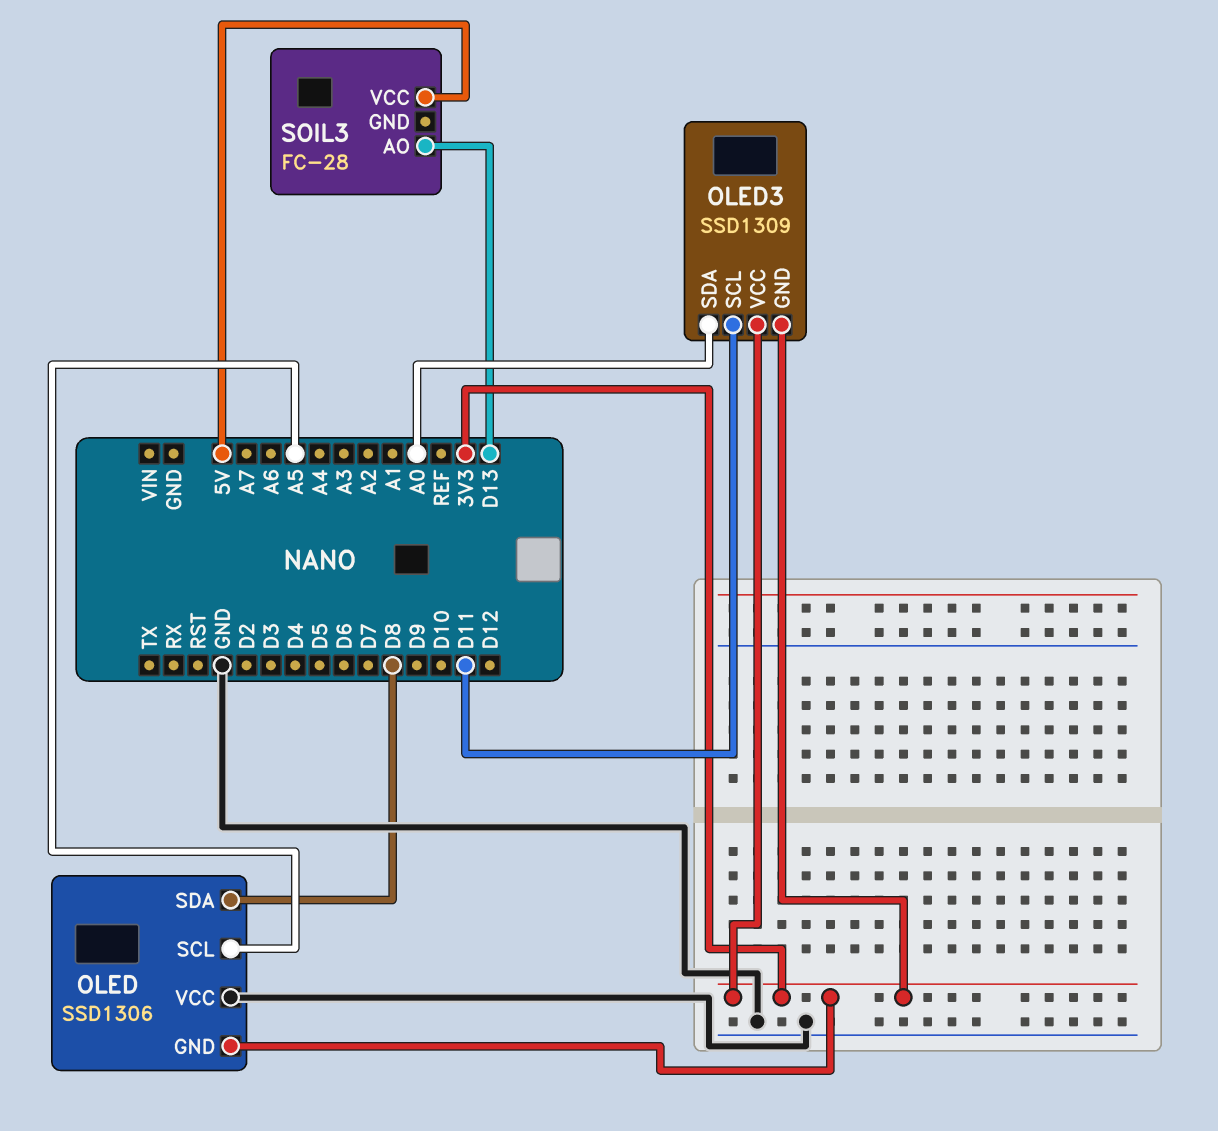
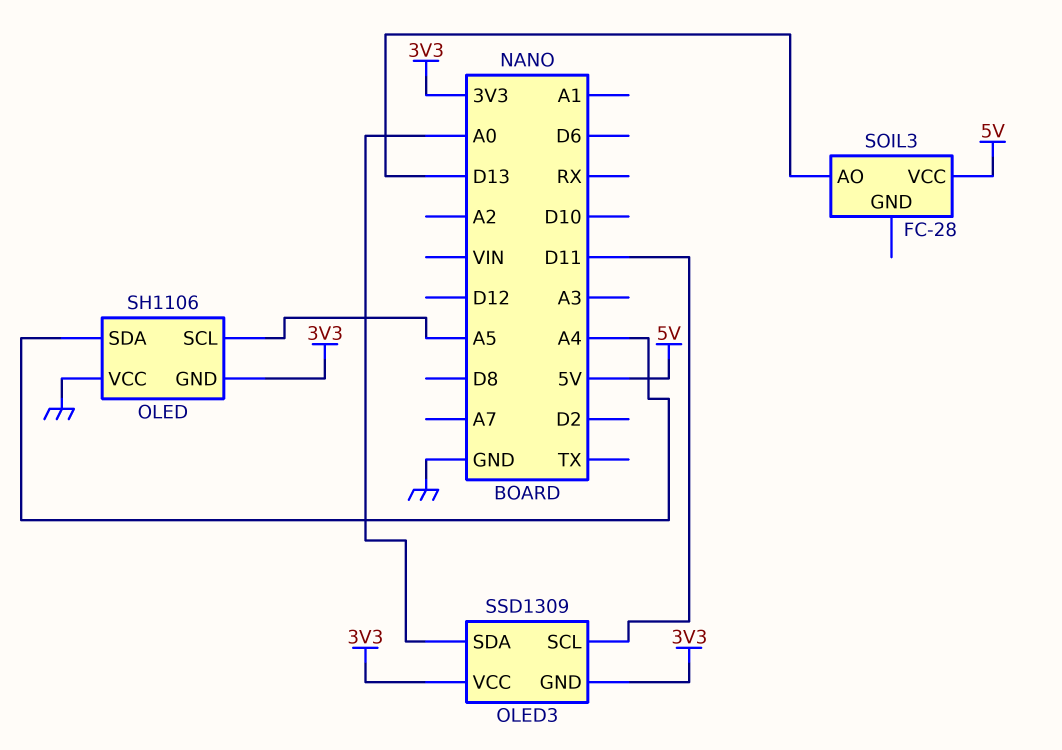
OLED: SSD1306 -> SH1106
OLED pin SDA: D8 -> A4

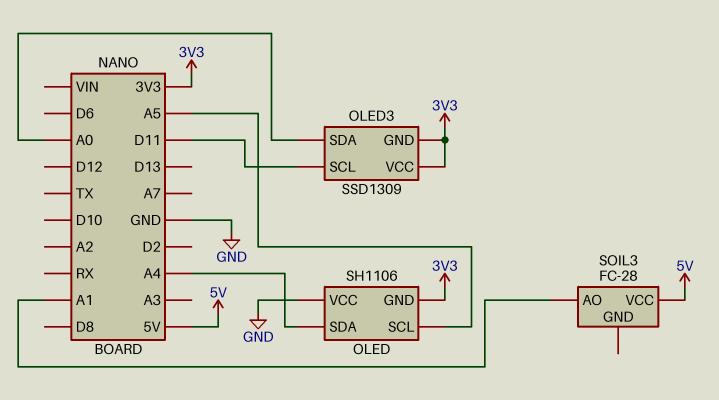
SOIL3 pin AO: D13 -> A1

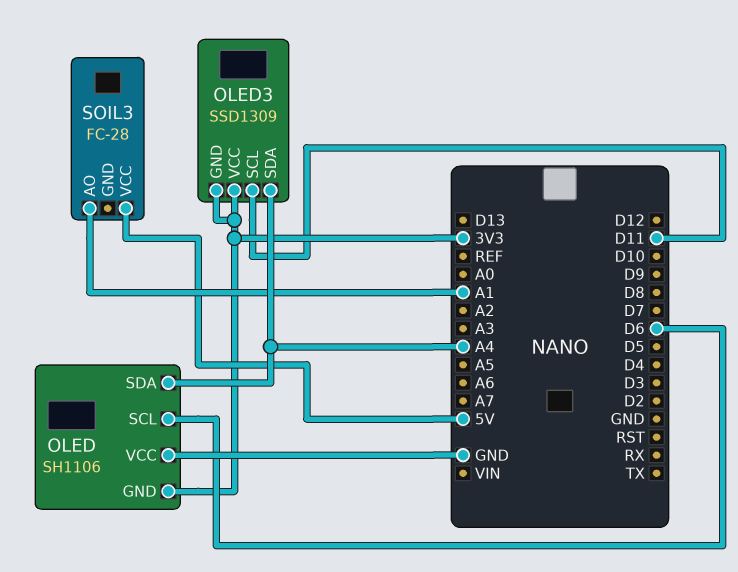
OLED pin SCL: A5 -> D6
OLED3 pin SDA: A0 -> A4

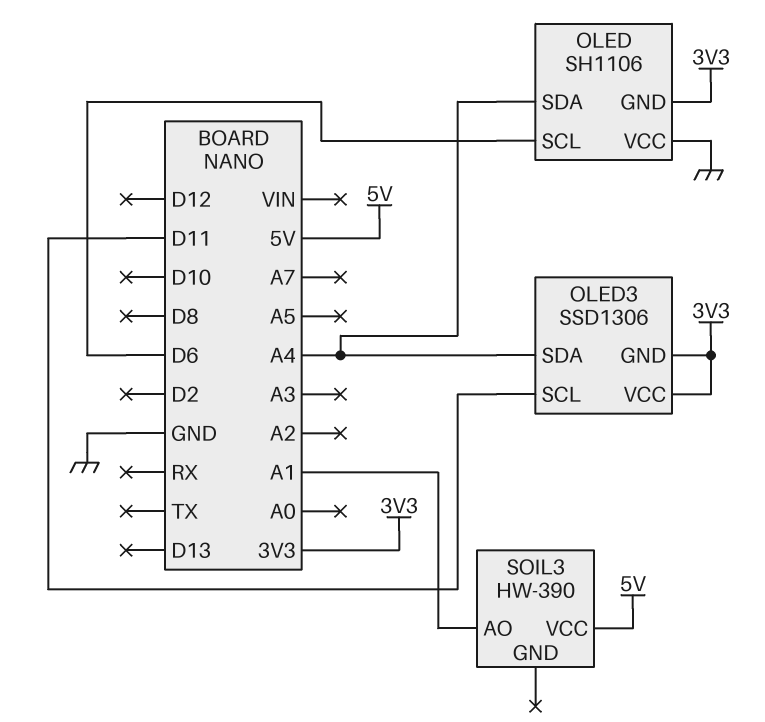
OLED3: SSD1309 -> SSD1306
SOIL3: FC-28 -> HW-390

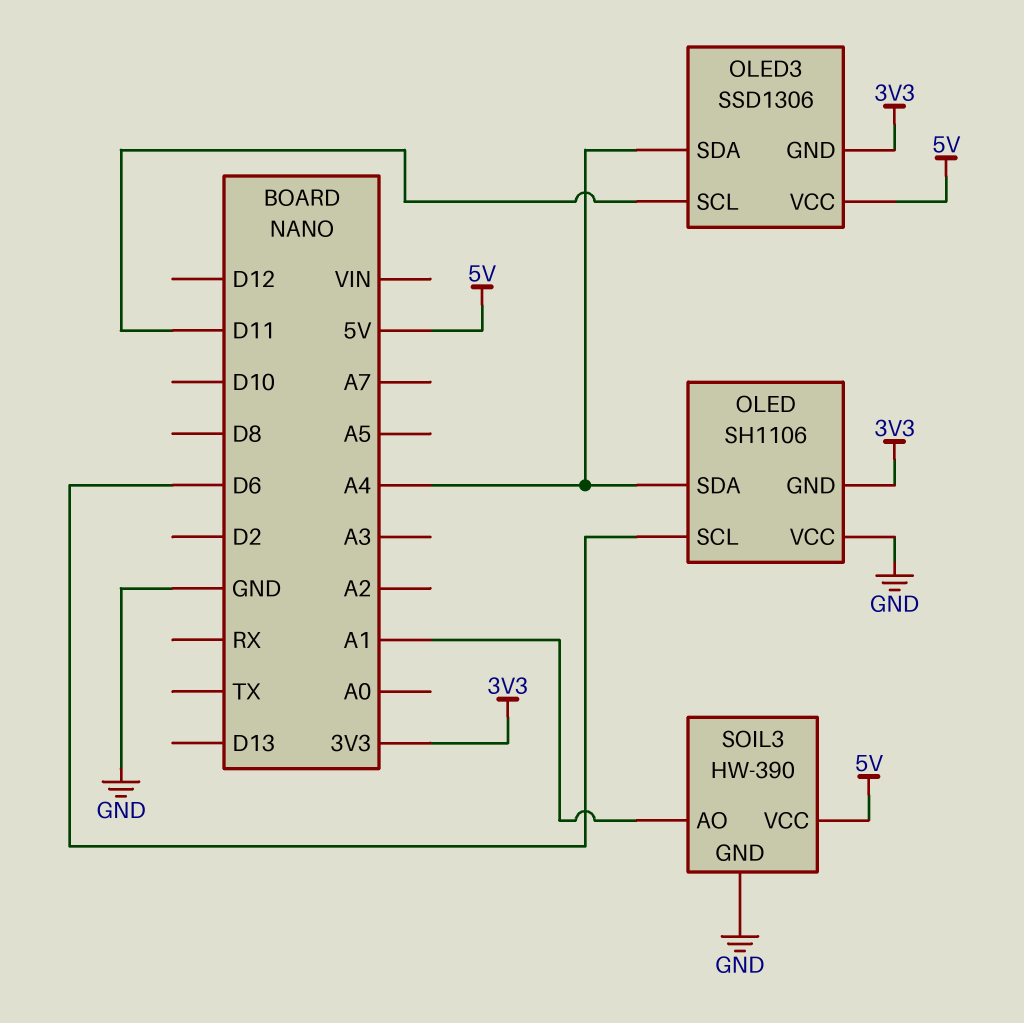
OLED3 pin VCC: 3V3 -> 5V
SOIL3 pin GND: none -> GND

